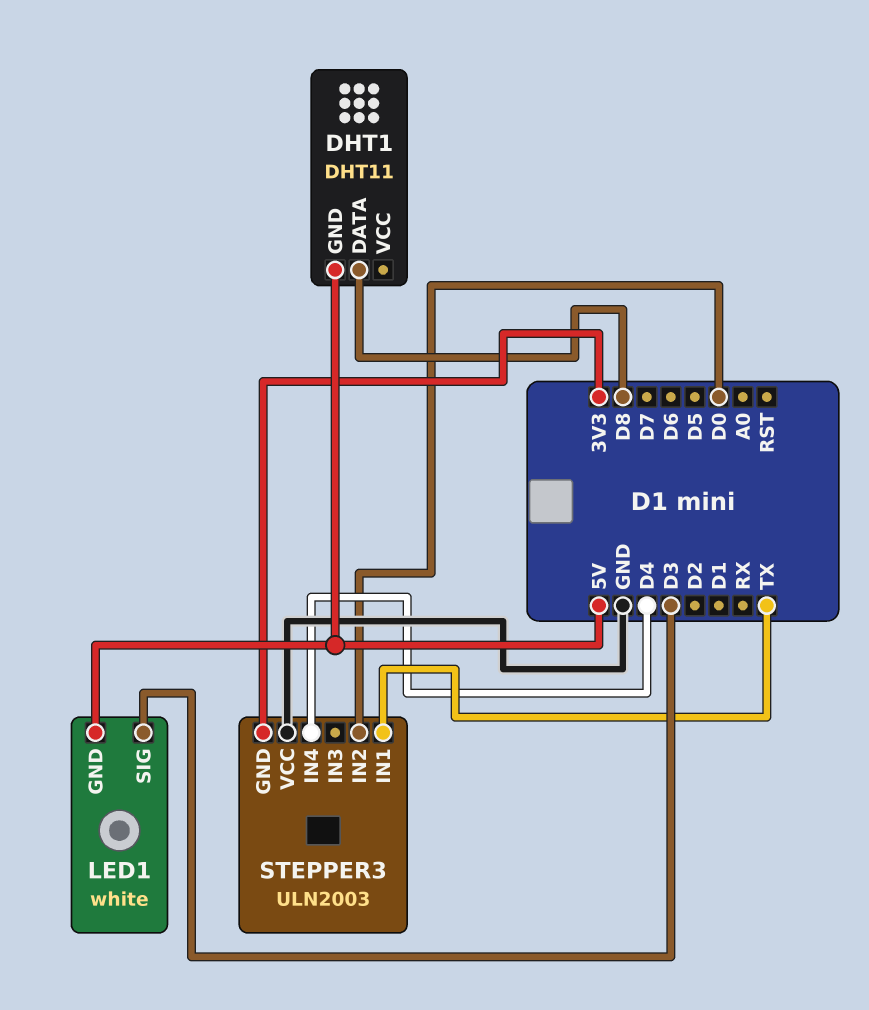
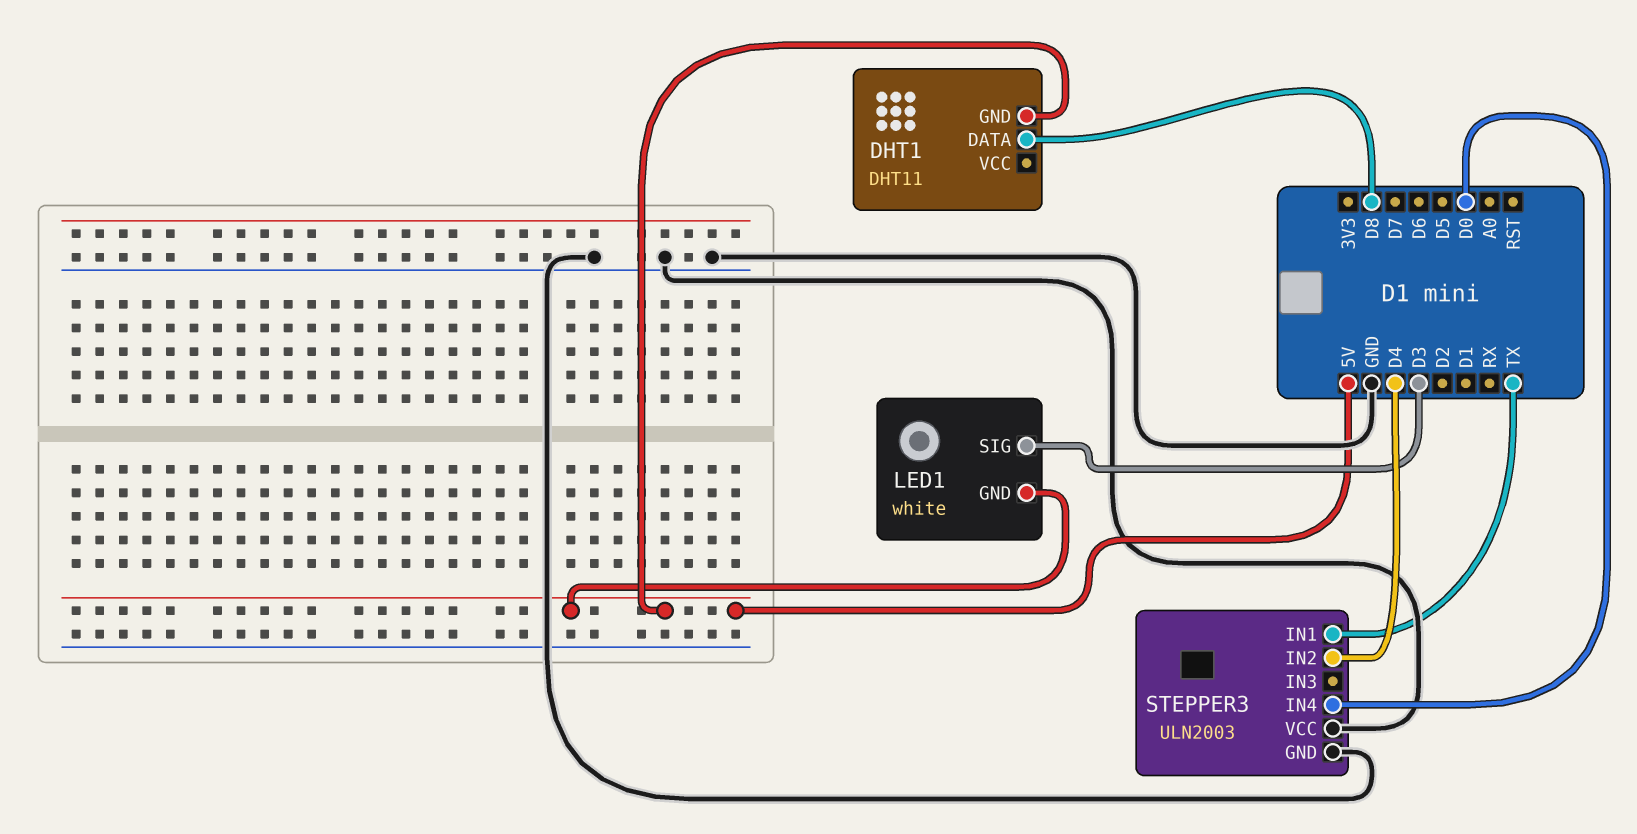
STEPPER3 pin GND: 3V3 -> GND
STEPPER3 pin IN2: D0 -> D4
STEPPER3 pin IN4: D4 -> D0

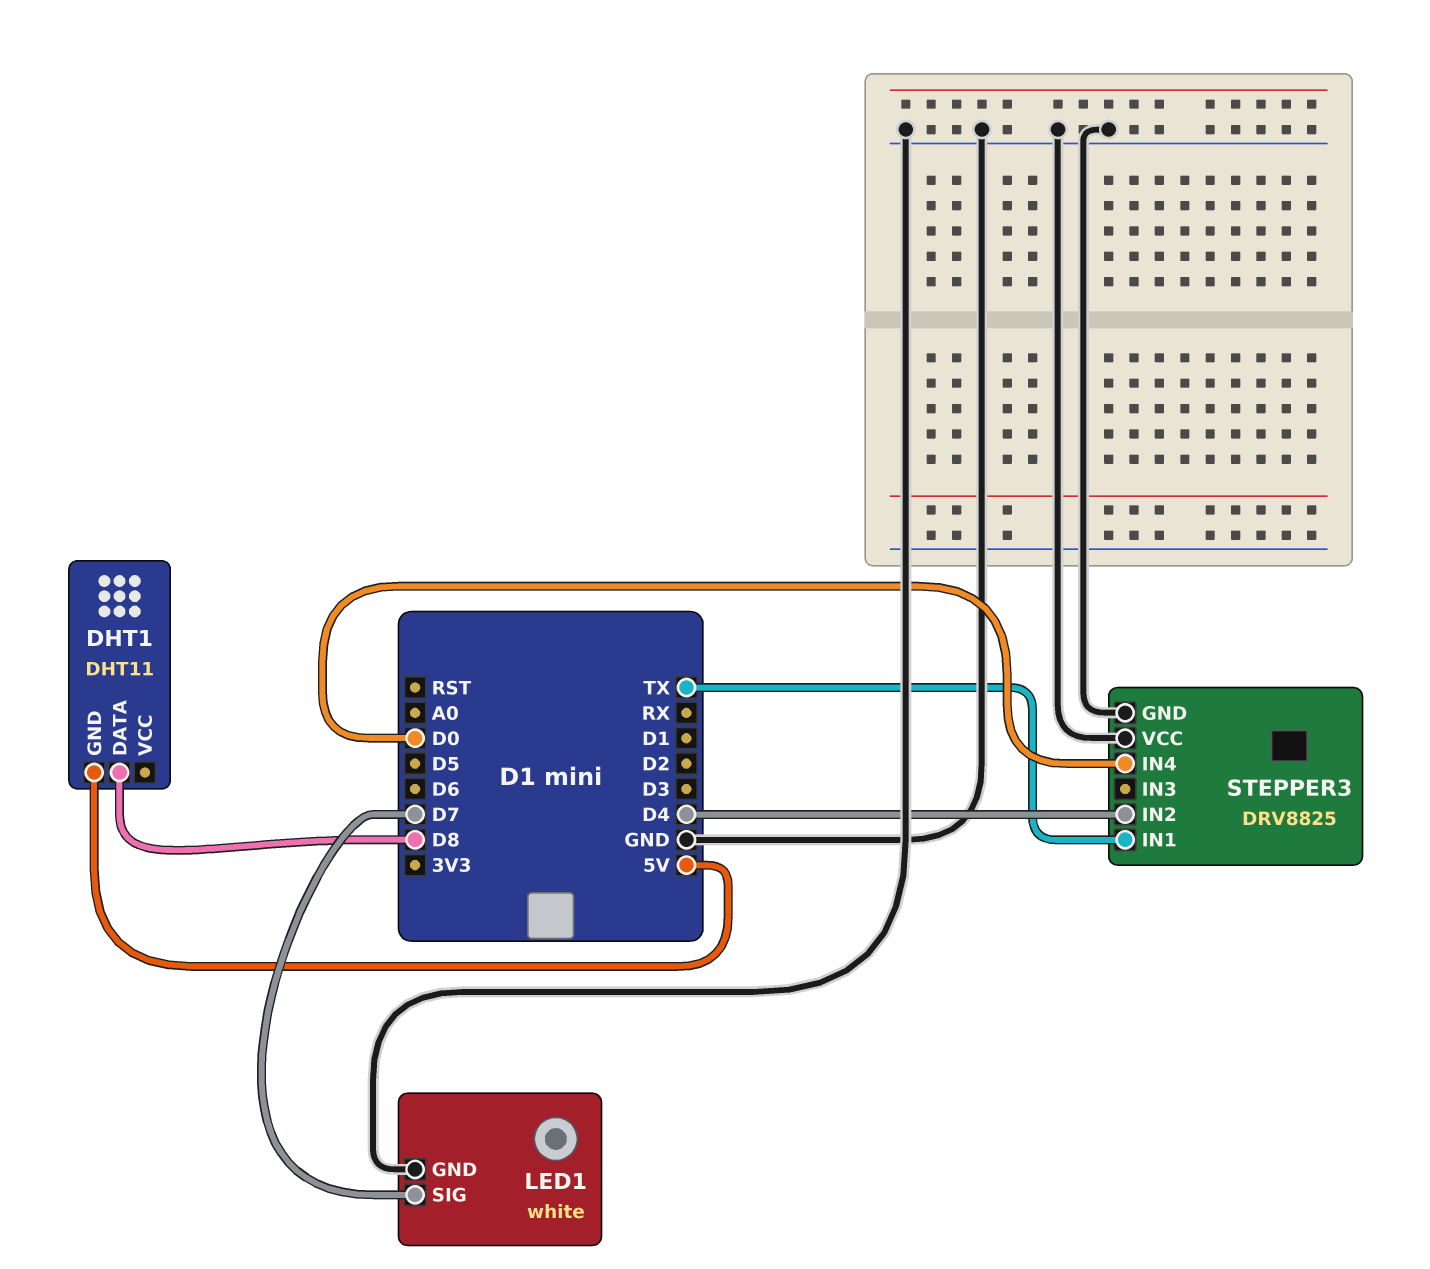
LED1 pin GND: 5V -> GND
LED1 pin SIG: D3 -> D7
STEPPER3: ULN2003 -> DRV8825

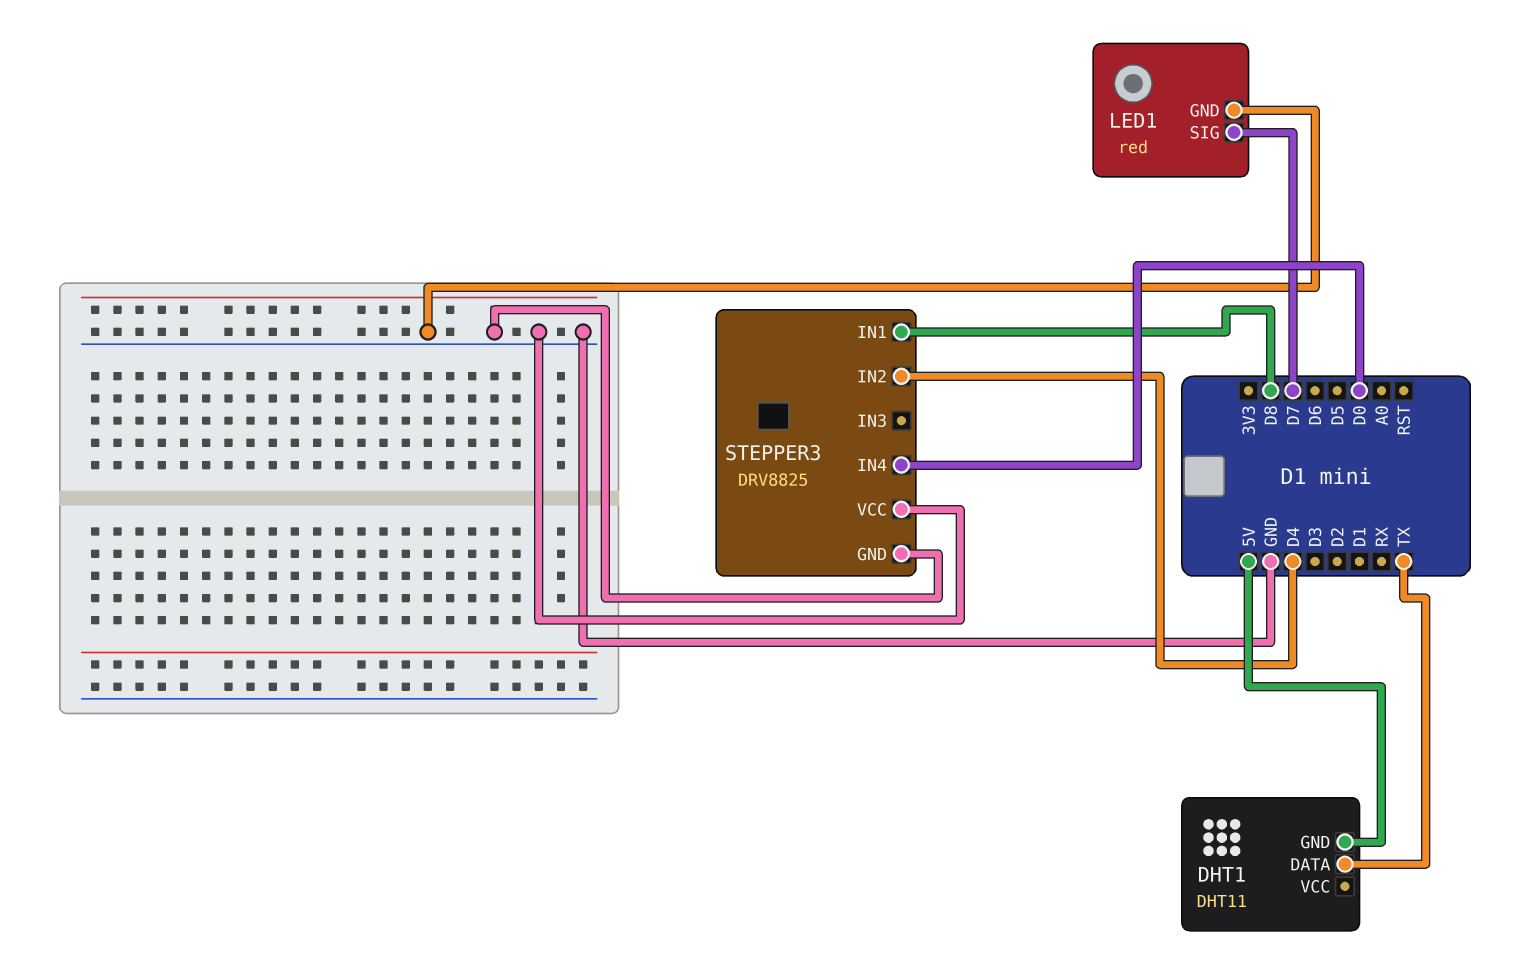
DHT1 pin DATA: D8 -> TX
LED1: white -> red
STEPPER3 pin IN1: TX -> D8

